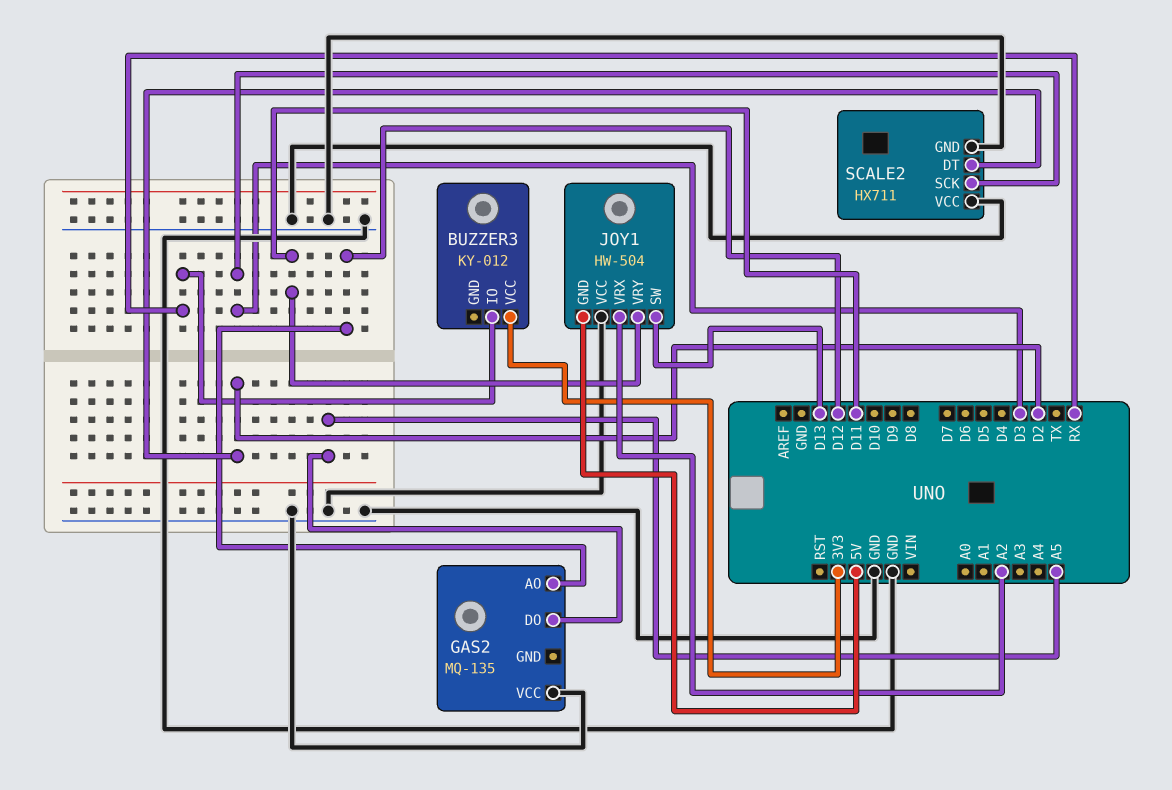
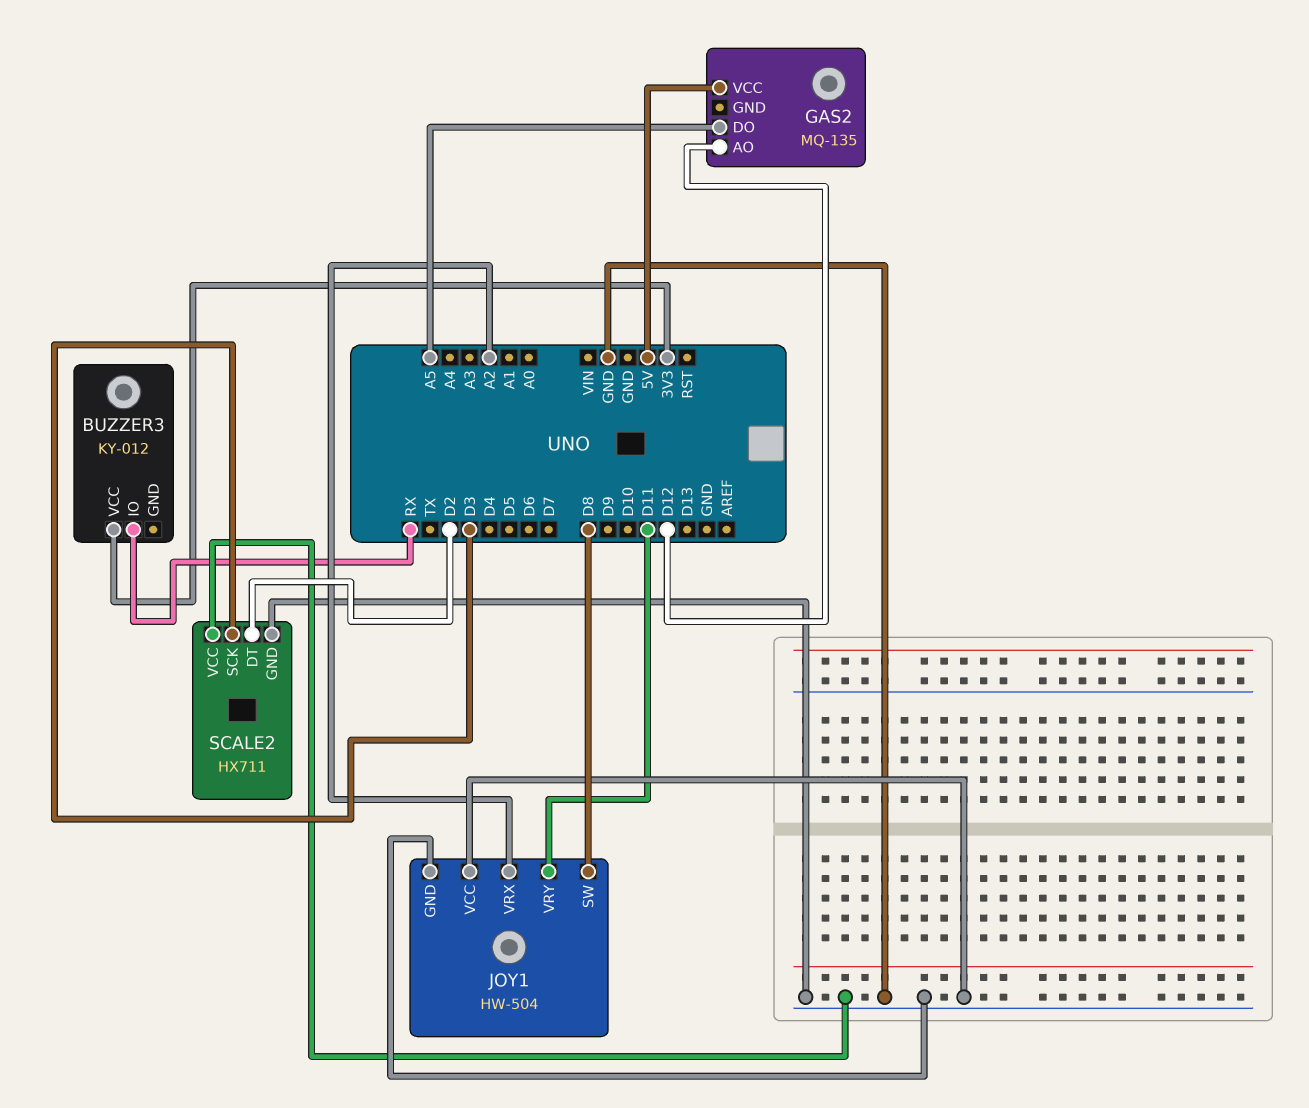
GAS2 pin VCC: GND -> 5V
JOY1 pin GND: 5V -> GND
JOY1 pin SW: D13 -> D8

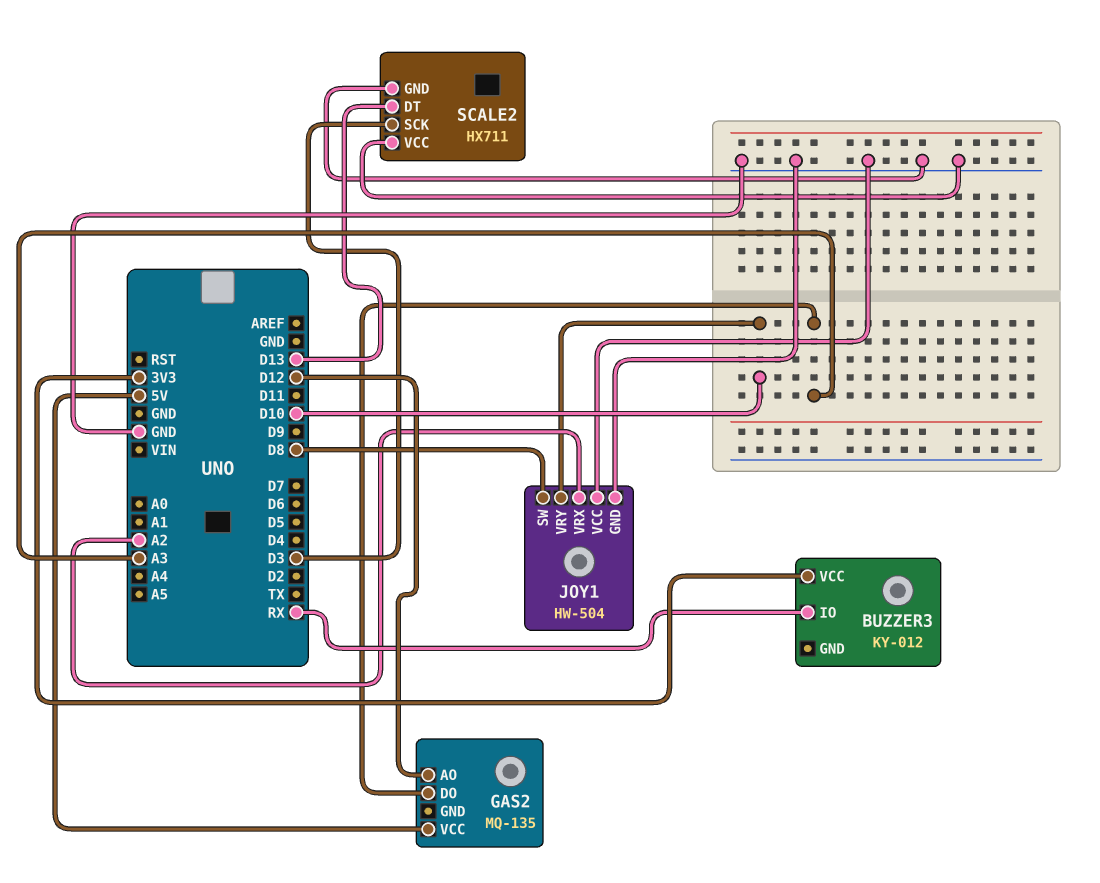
GAS2 pin DO: A5 -> A3
JOY1 pin VRY: D11 -> D10
SCALE2 pin DT: D2 -> D13

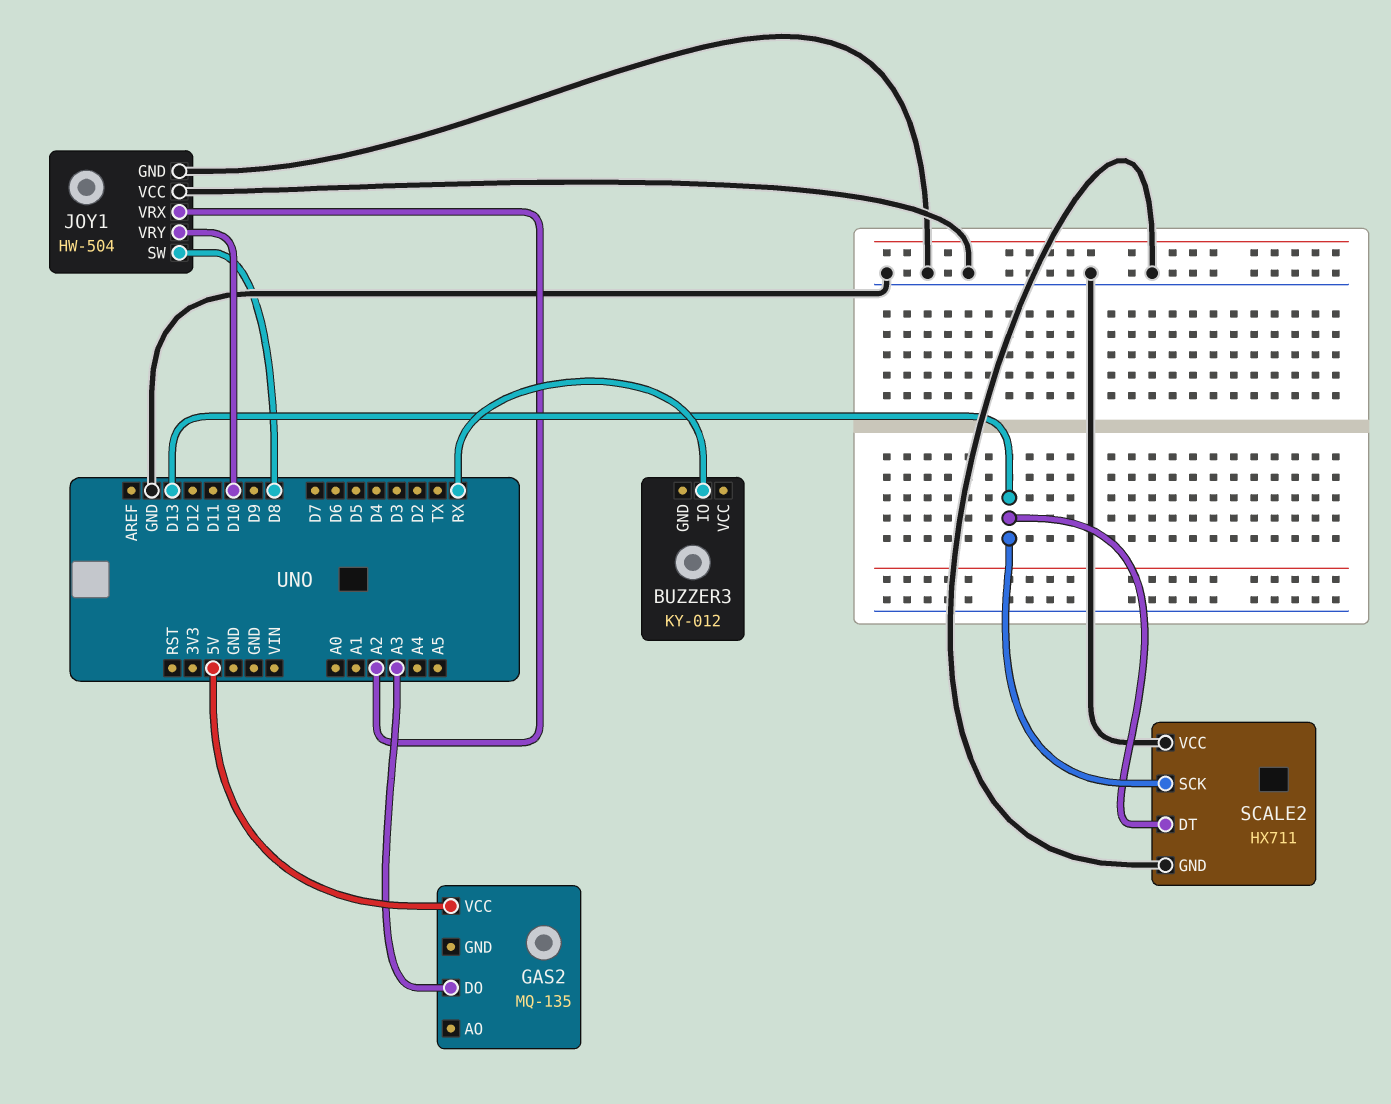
BUZZER3 pin VCC: 3V3 -> none
GAS2 pin AO: D12 -> none
SCALE2 pin SCK: D3 -> D13

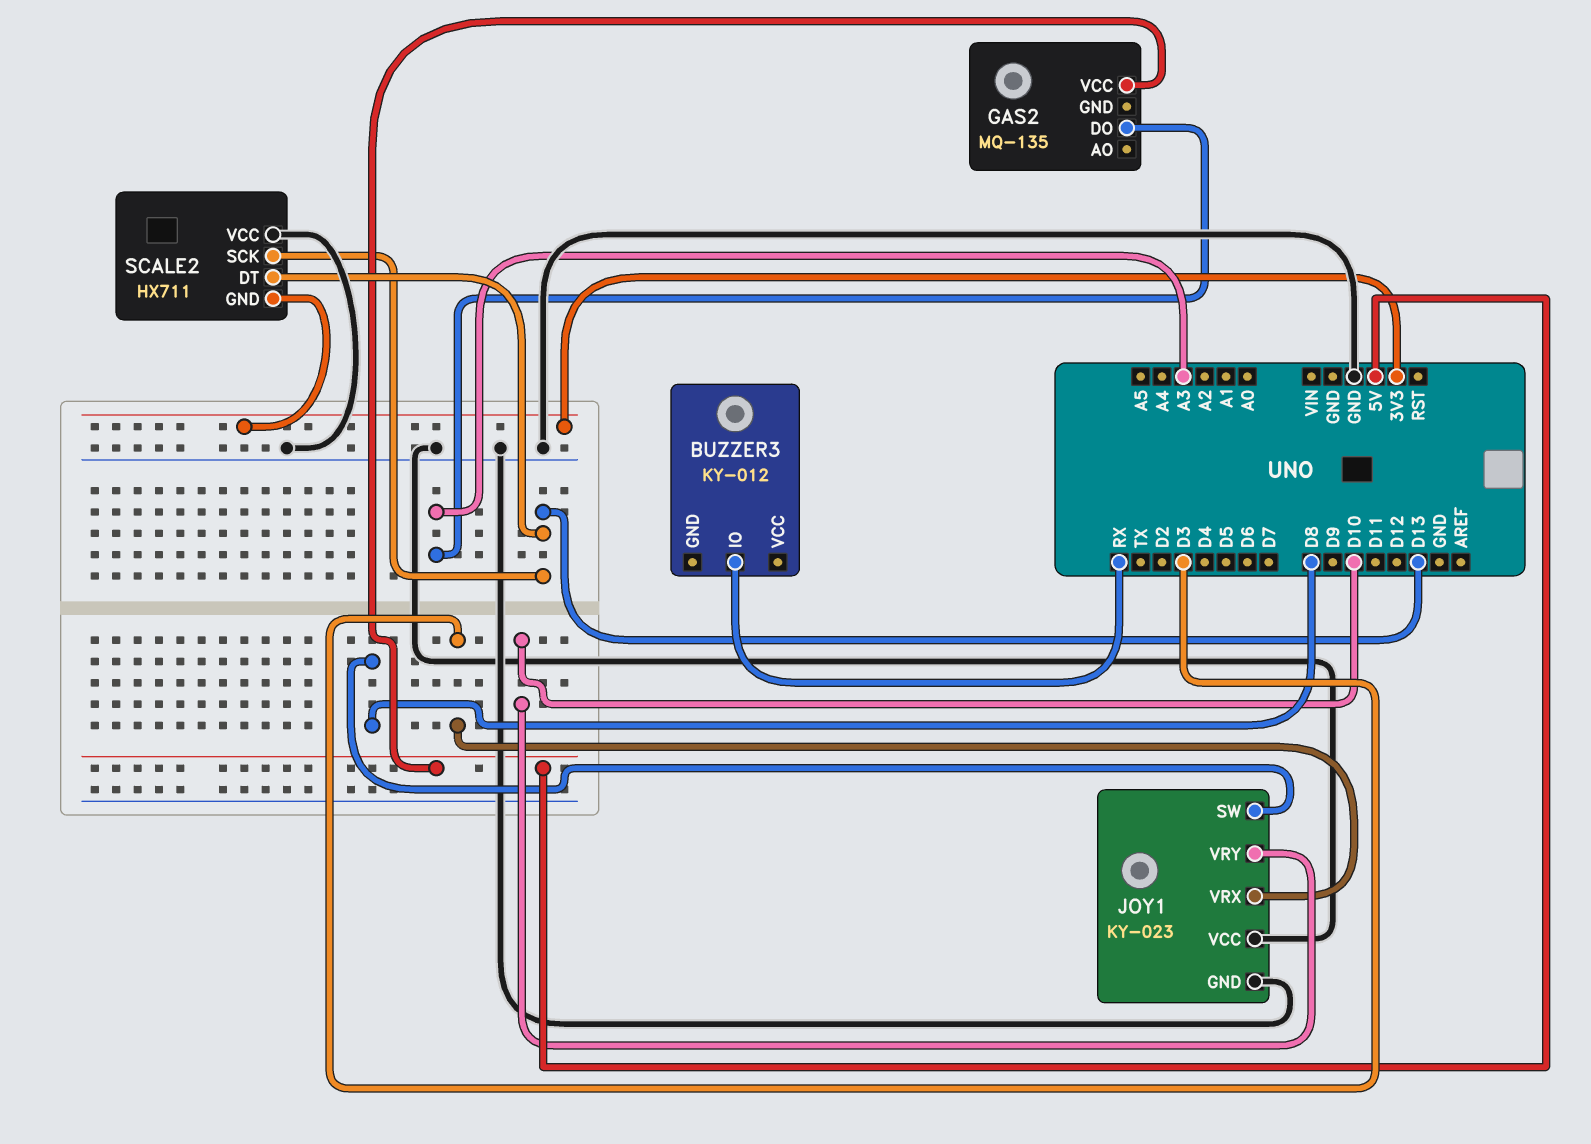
JOY1: HW-504 -> KY-023
JOY1 pin VRX: A2 -> D3
SCALE2 pin GND: GND -> 3V3

